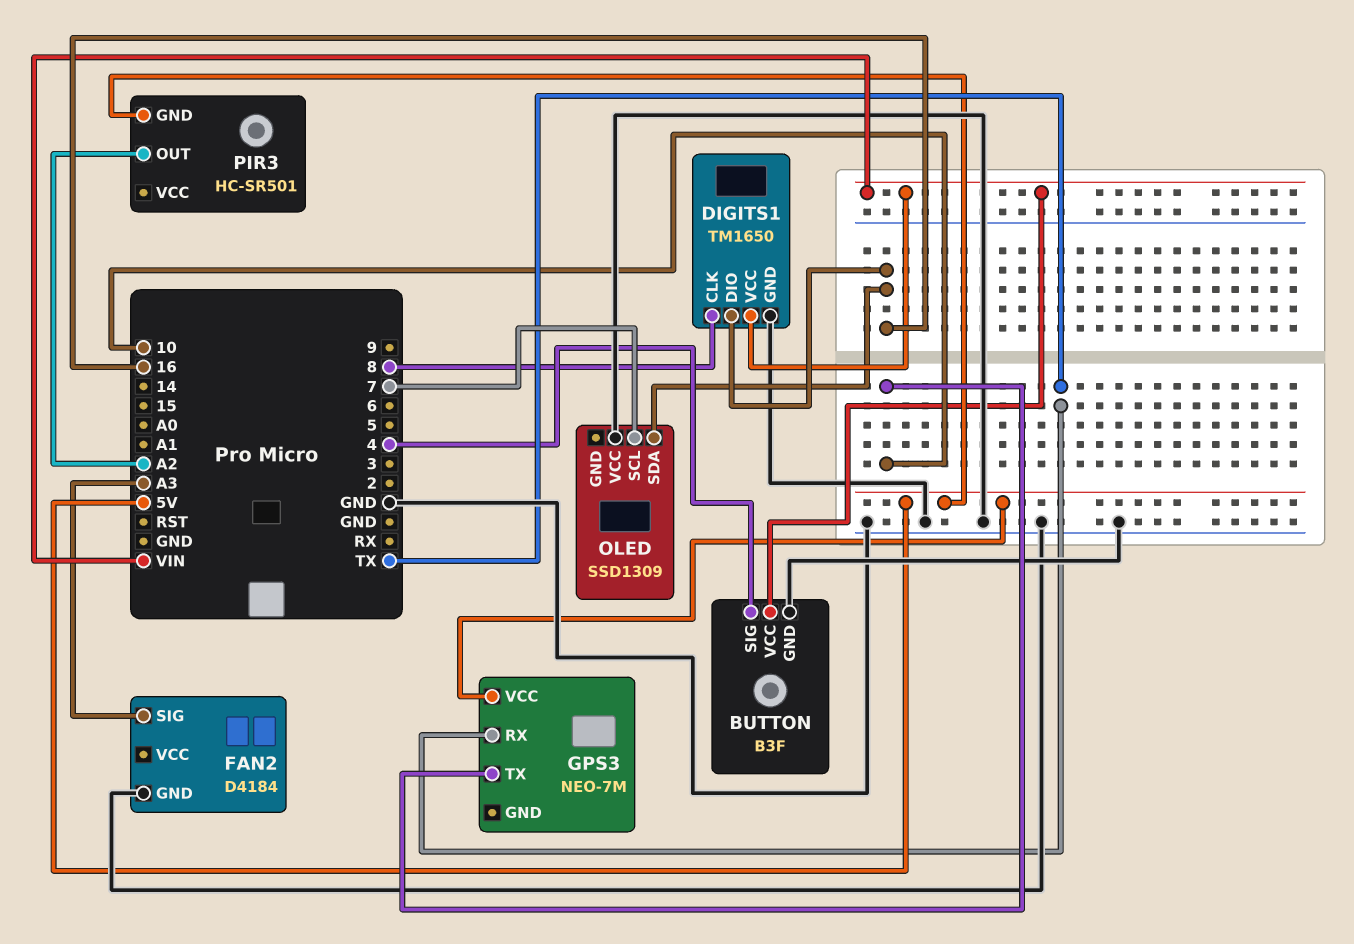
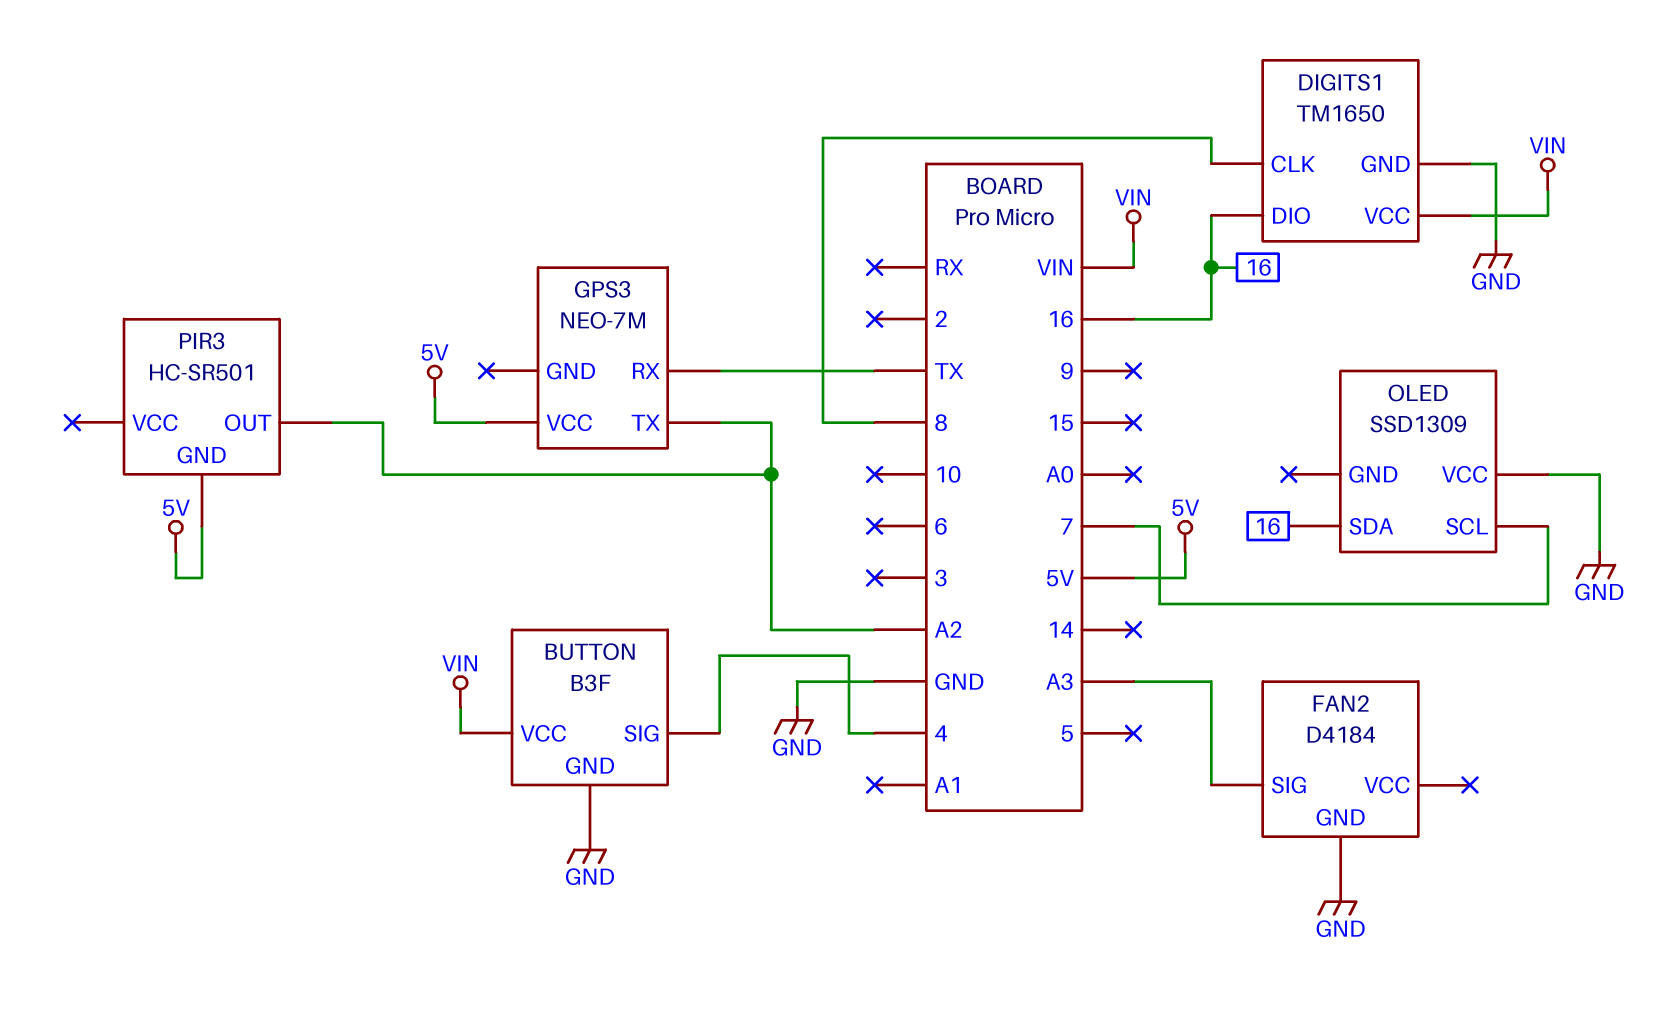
GPS3 pin TX: 10 -> A2

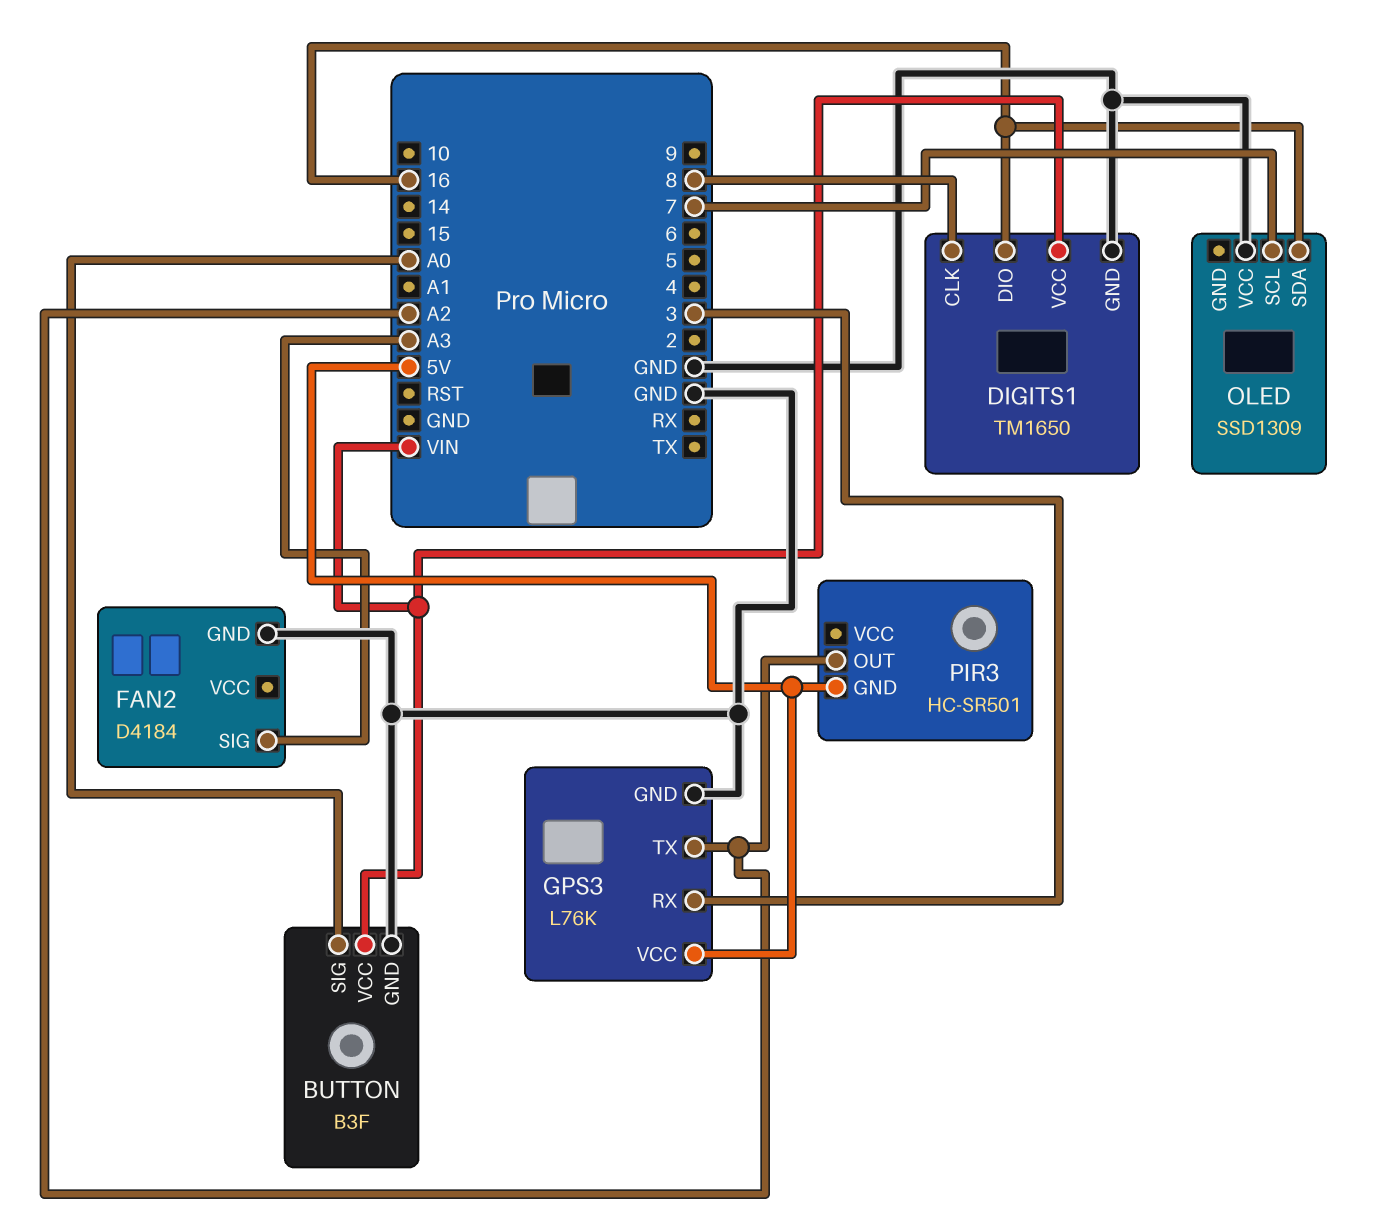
BUTTON pin SIG: 4 -> A0
GPS3: NEO-7M -> L76K
GPS3 pin GND: none -> GND
GPS3 pin RX: TX -> 3

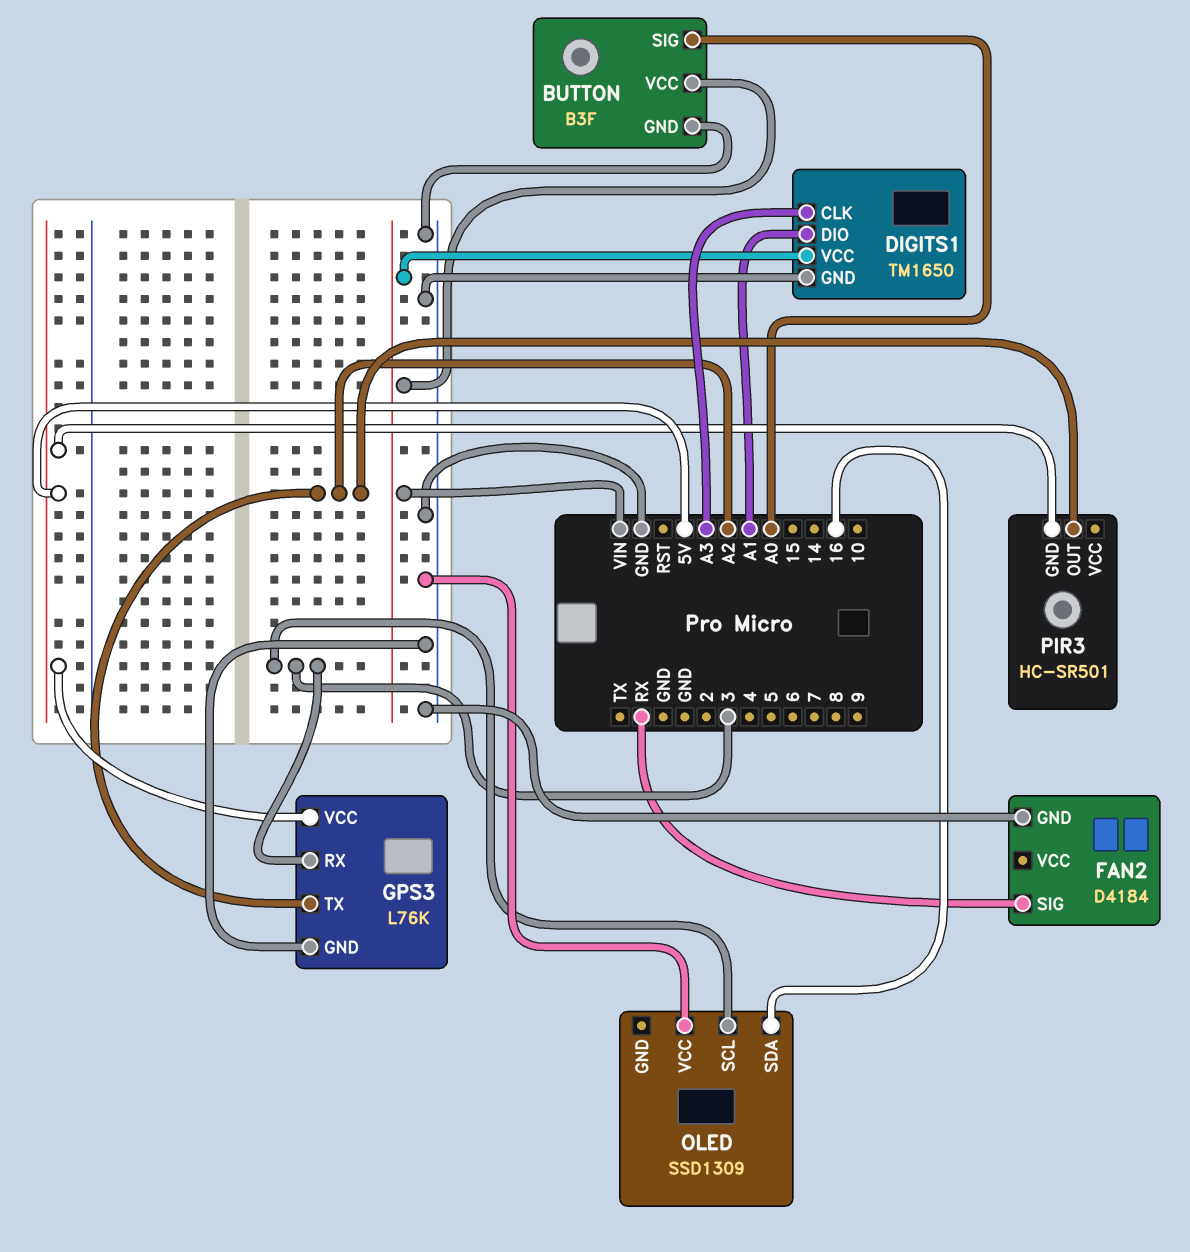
DIGITS1 pin CLK: 8 -> A3
DIGITS1 pin DIO: 16 -> A1
FAN2 pin SIG: A3 -> RX
OLED pin SCL: 7 -> 3

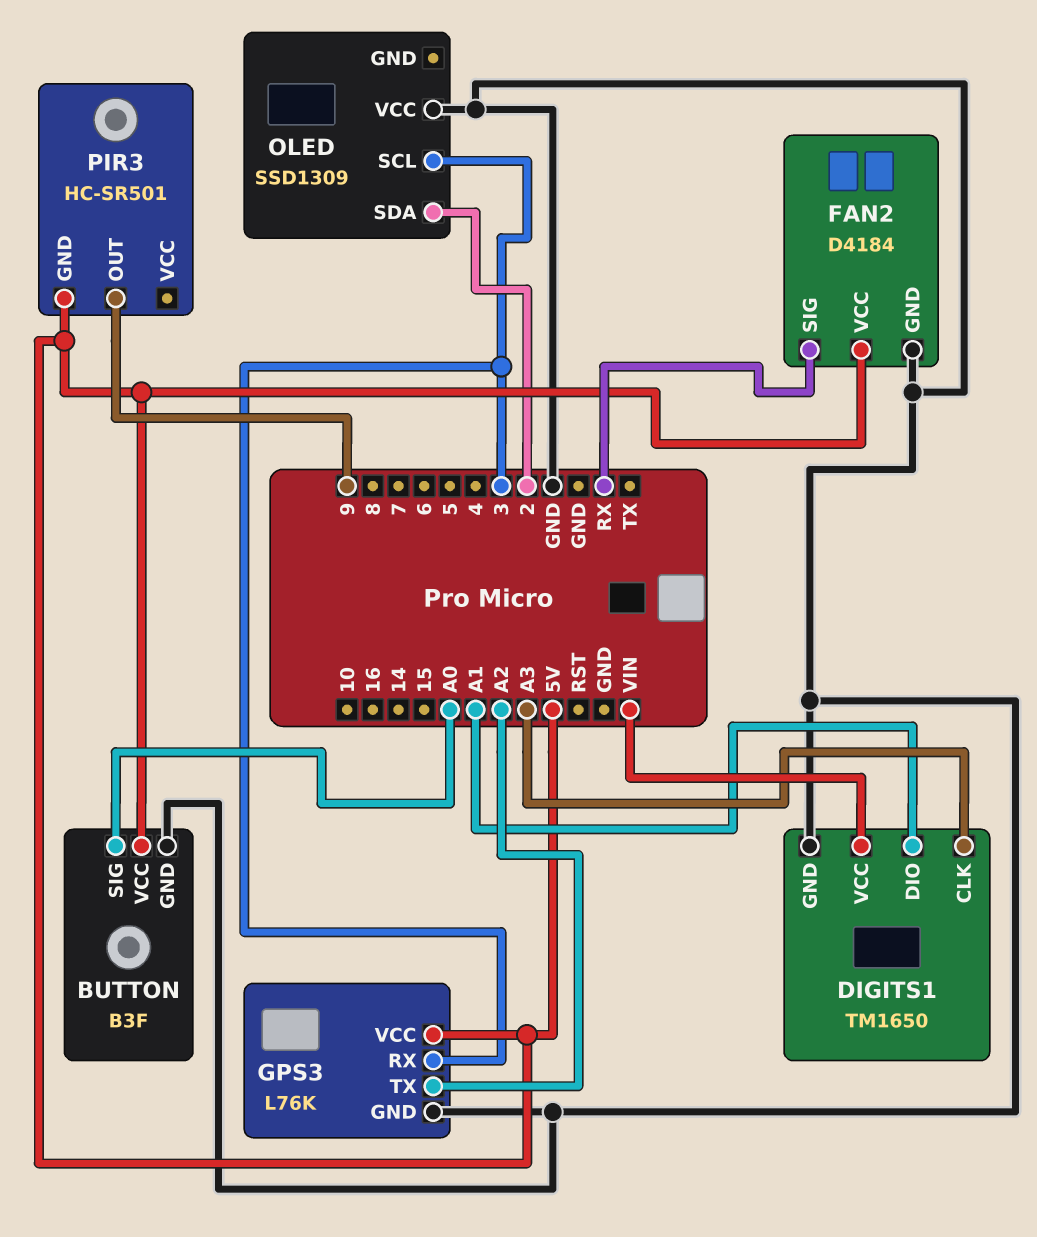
BUTTON pin VCC: VIN -> 5V
FAN2 pin VCC: none -> 5V
OLED pin SDA: 16 -> 2
PIR3 pin OUT: A2 -> 9

